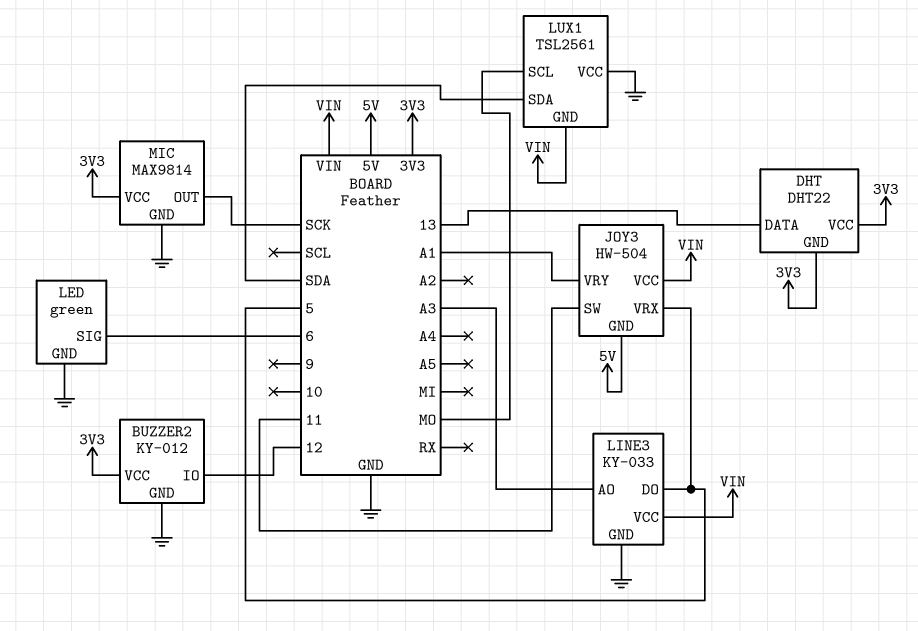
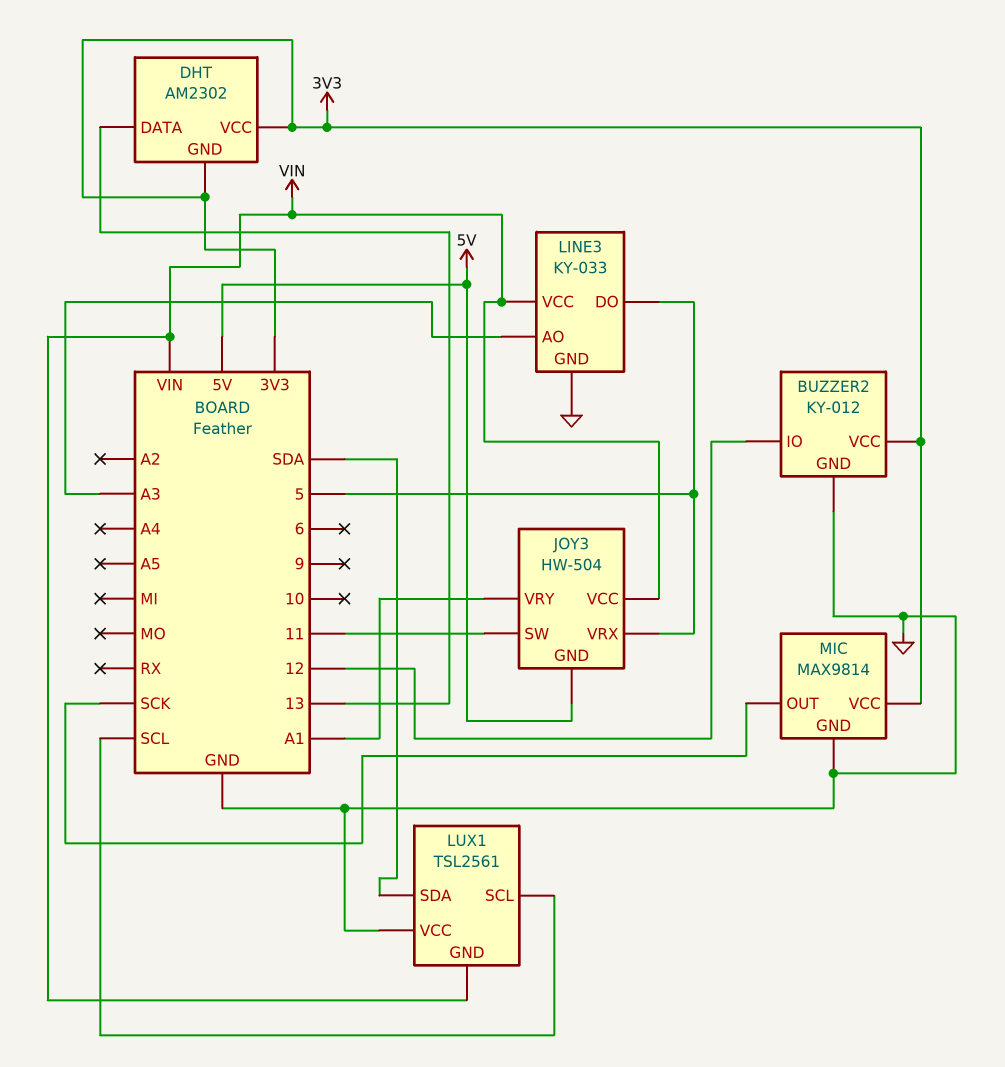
DHT: DHT22 -> AM2302
LED: green -> none
LED pin GND: GND -> none
LED pin SIG: 6 -> none
LUX1 pin SCL: MO -> SCL

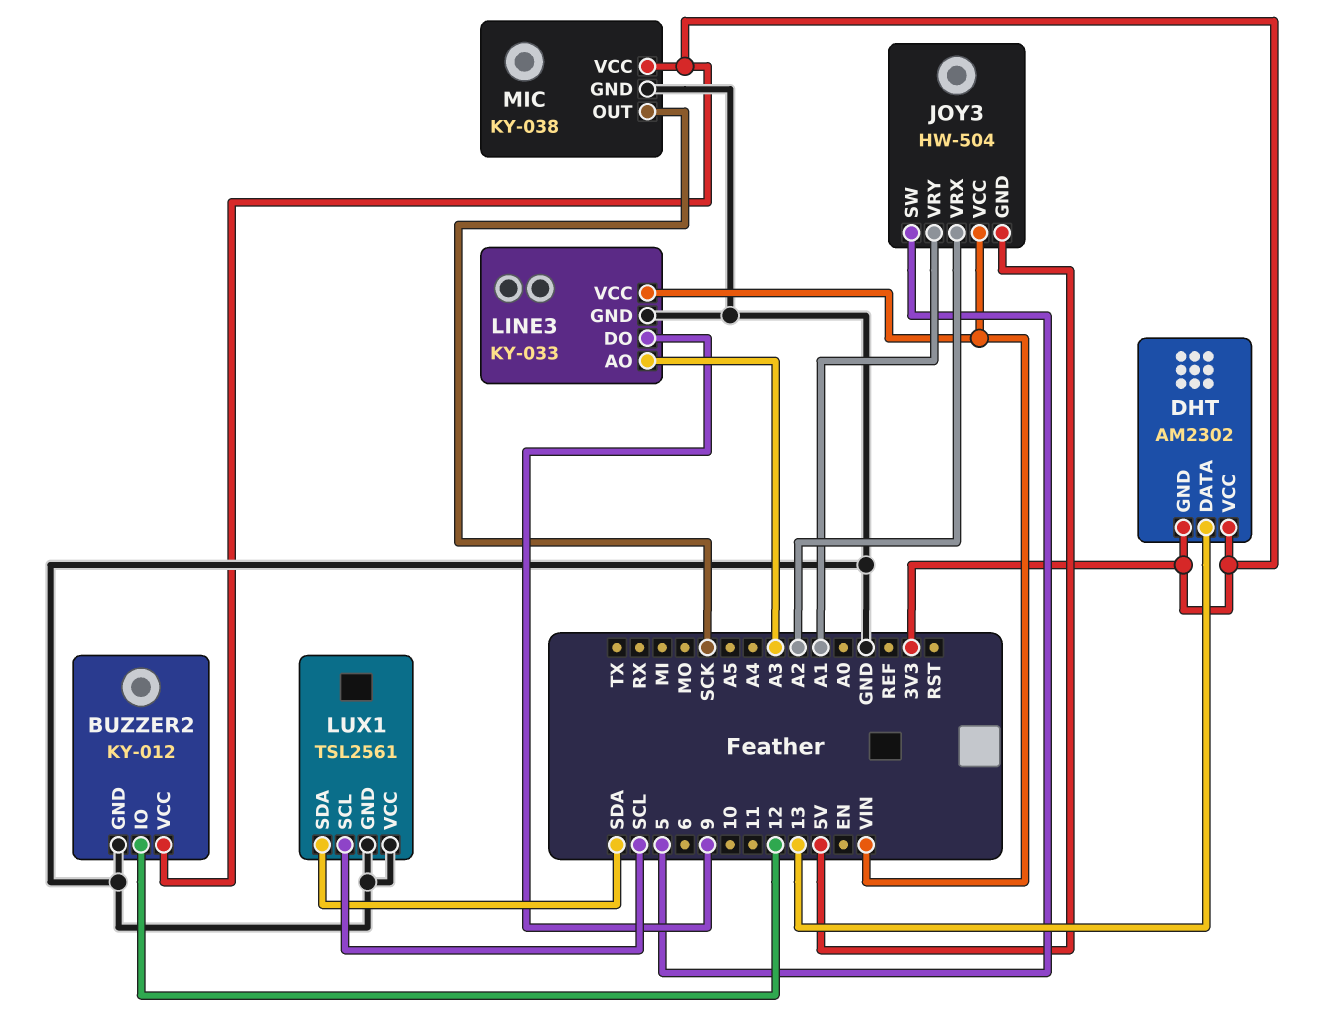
JOY3 pin SW: 11 -> 5
JOY3 pin VRX: 5 -> A2
LINE3 pin DO: 5 -> 9
LUX1 pin GND: VIN -> GND
MIC: MAX9814 -> KY-038

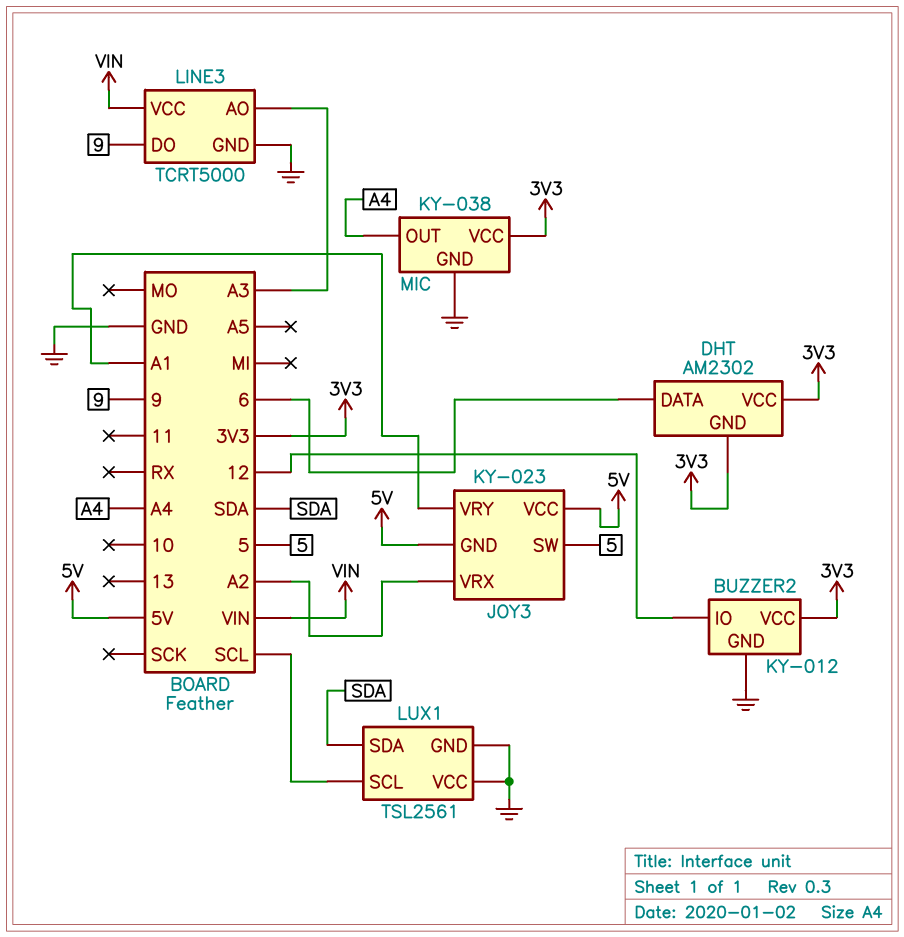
DHT pin DATA: 13 -> 6
JOY3: HW-504 -> KY-023
JOY3 pin VCC: VIN -> 5V
LINE3: KY-033 -> TCRT5000
MIC pin OUT: SCK -> A4

